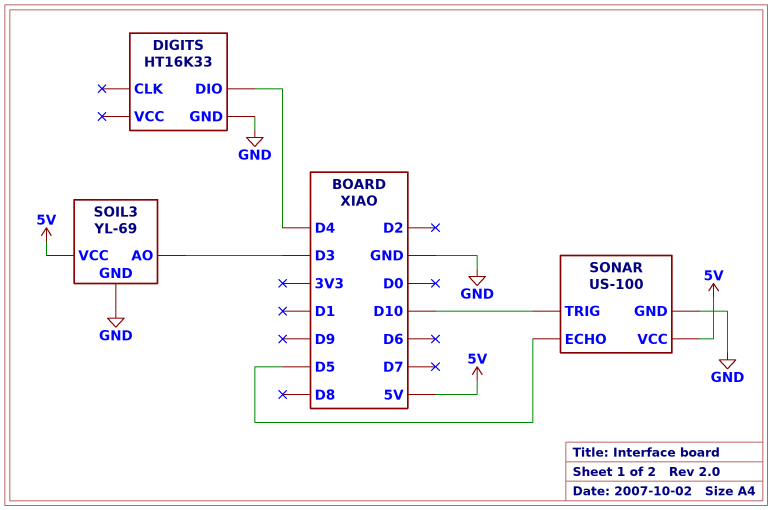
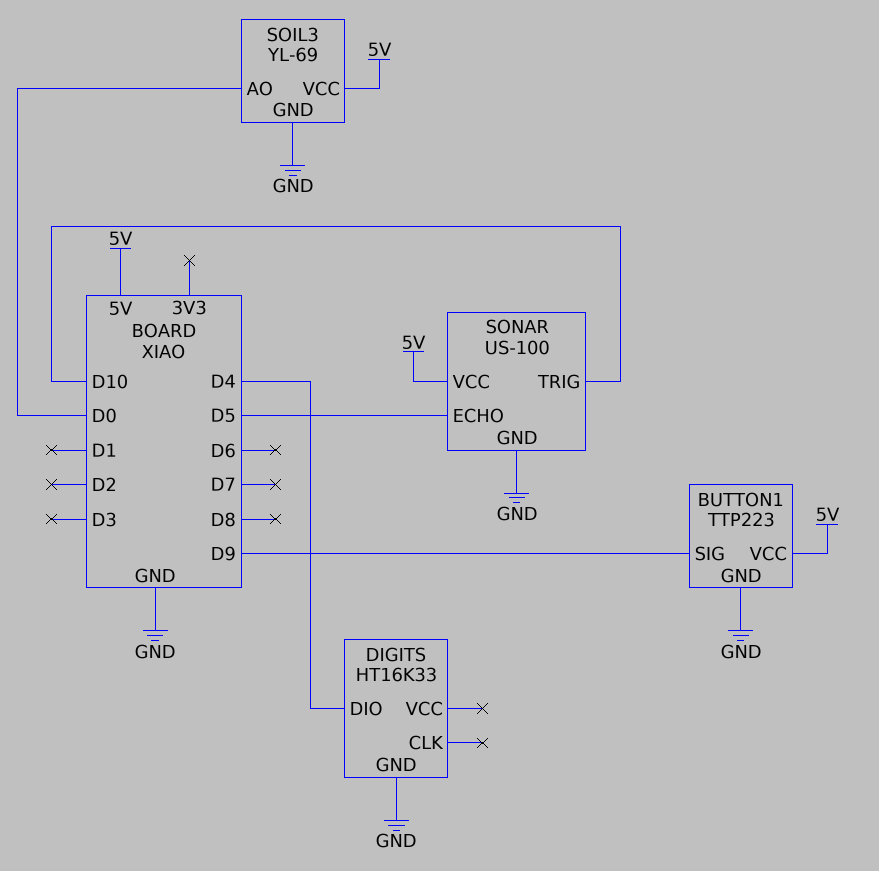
BUTTON1: none -> TTP223
BUTTON1 pin GND: none -> GND
BUTTON1 pin SIG: none -> D9
BUTTON1 pin VCC: none -> 5V
SOIL3 pin AO: D3 -> D0

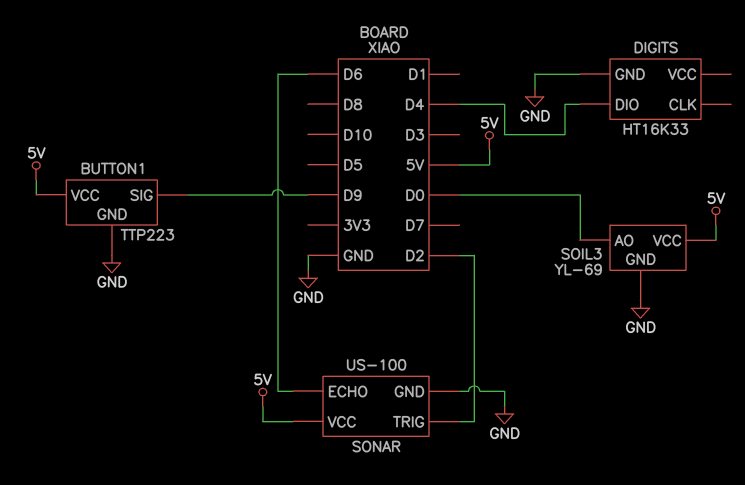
SONAR pin ECHO: D5 -> D6
SONAR pin TRIG: D10 -> D2

